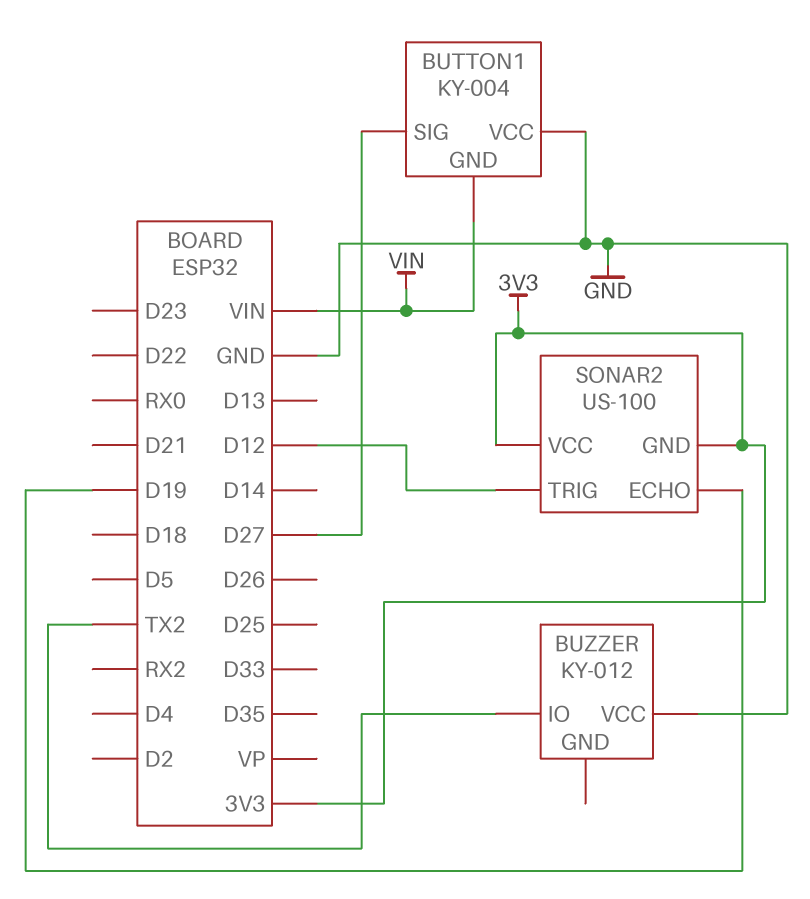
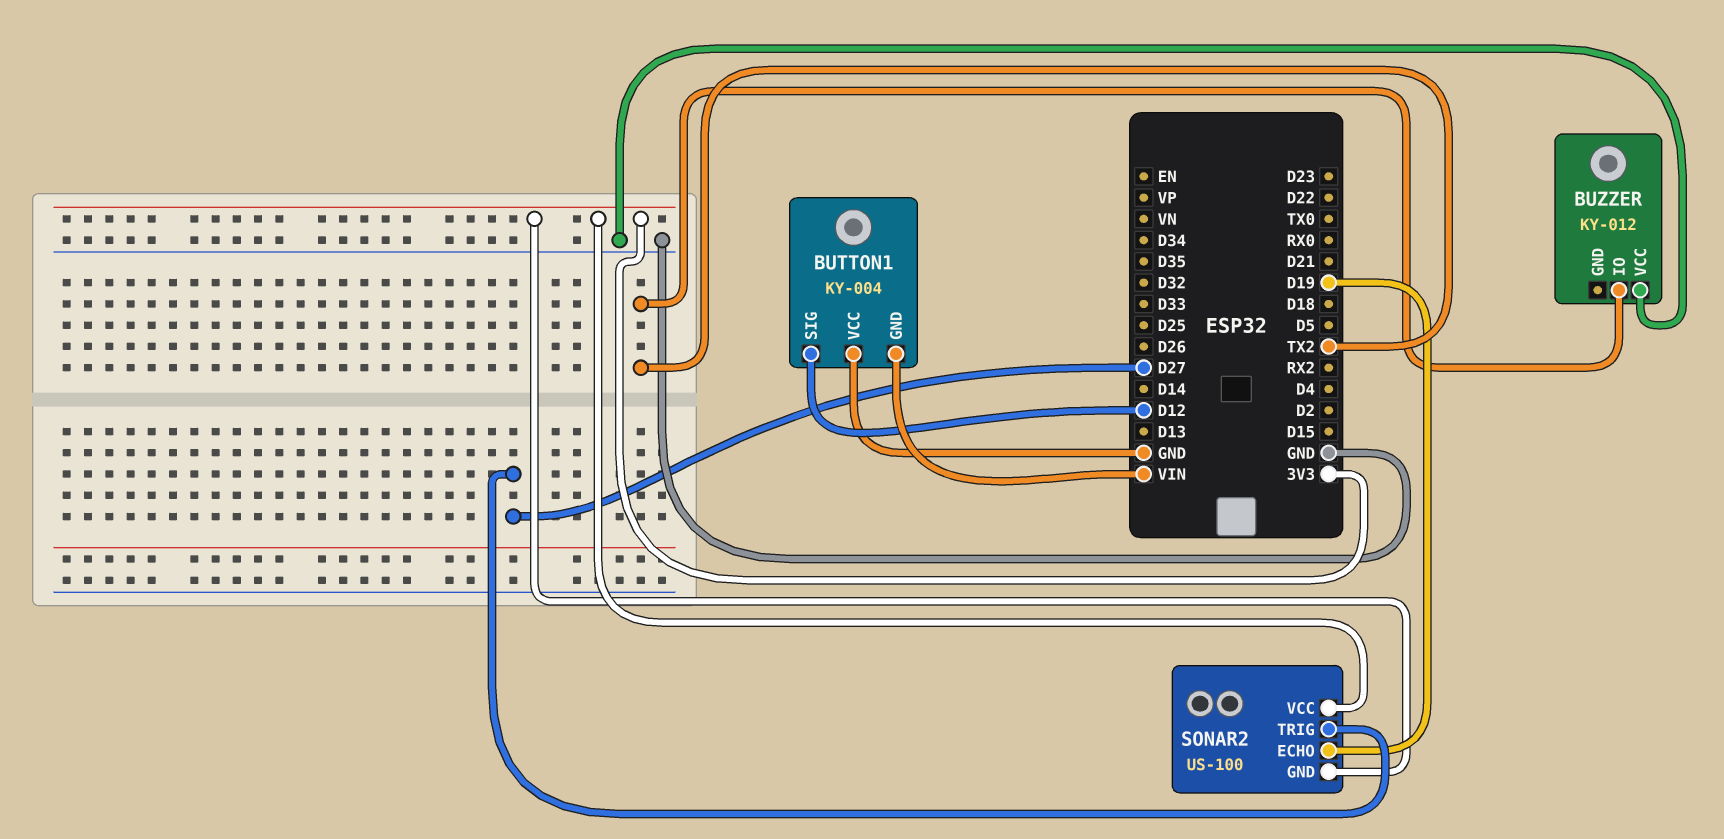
BUTTON1 pin SIG: D27 -> D12
SONAR2 pin TRIG: D12 -> D27

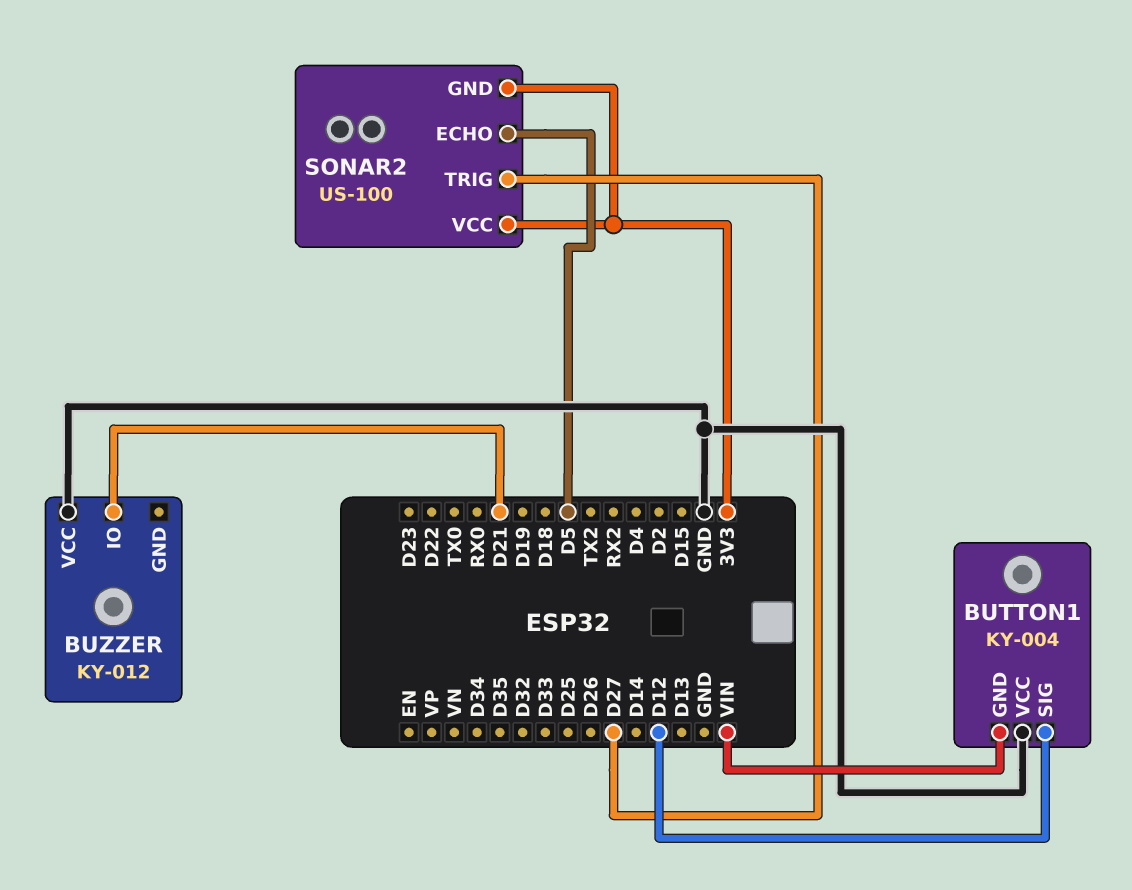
BUZZER pin IO: TX2 -> D21
SONAR2 pin ECHO: D19 -> D5

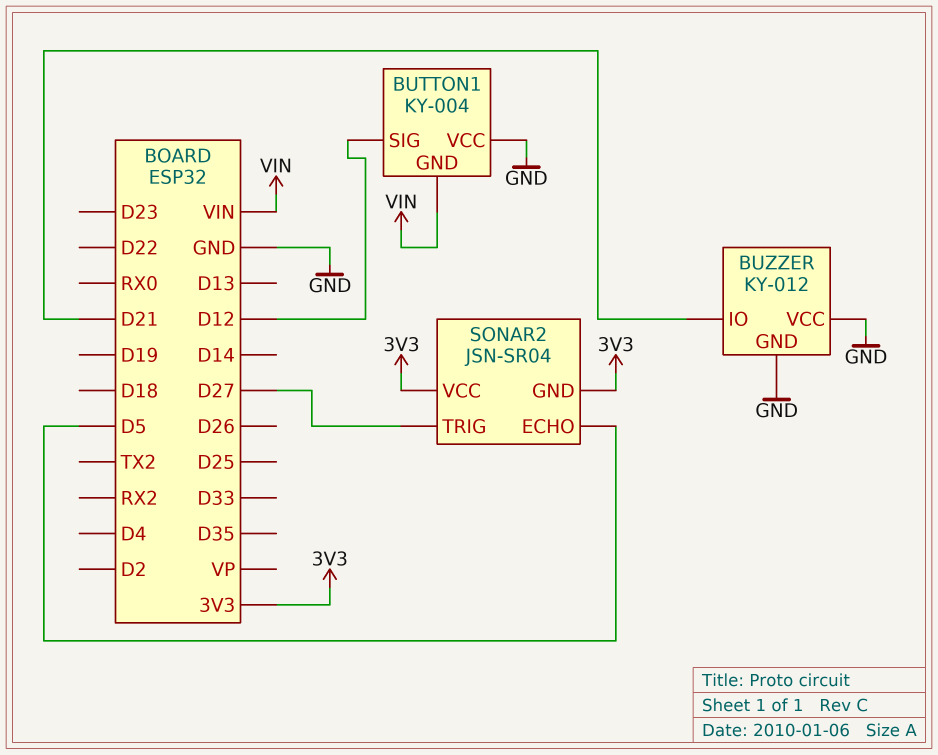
BUZZER pin GND: none -> GND
SONAR2: US-100 -> JSN-SR04

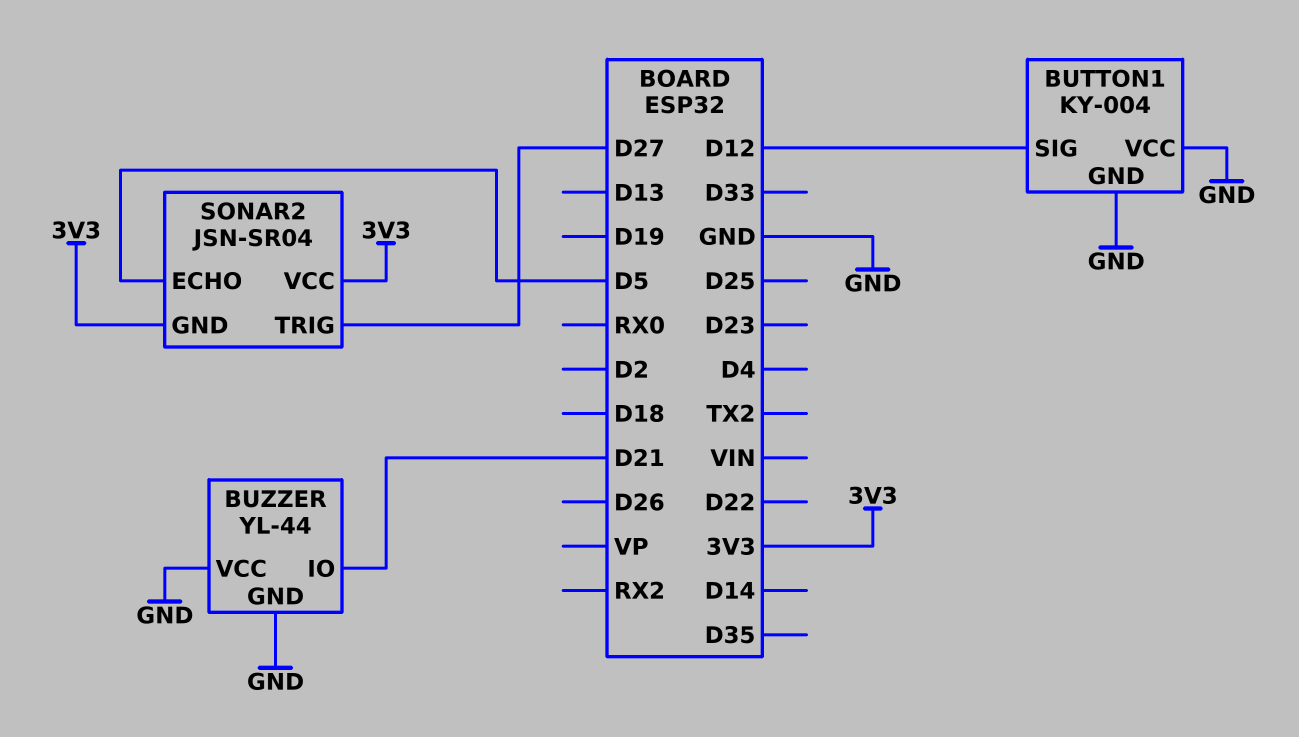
BUTTON1 pin GND: VIN -> GND
BUZZER: KY-012 -> YL-44

